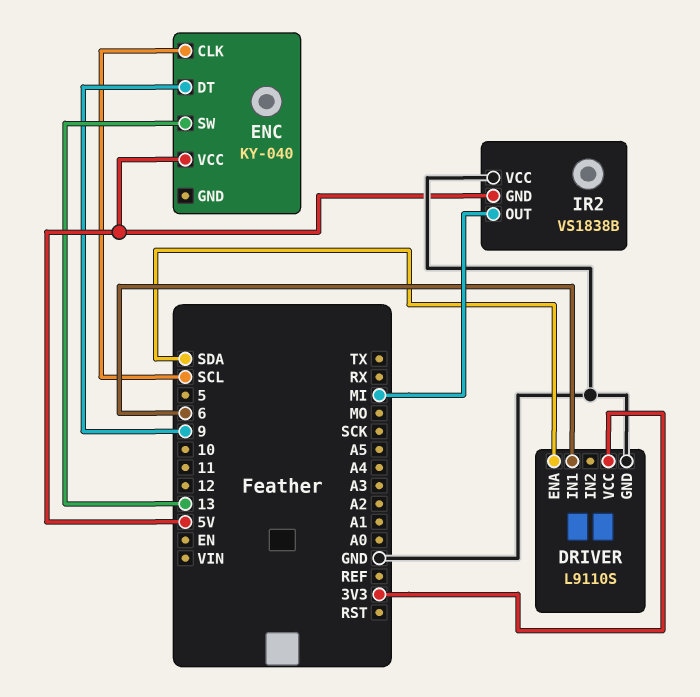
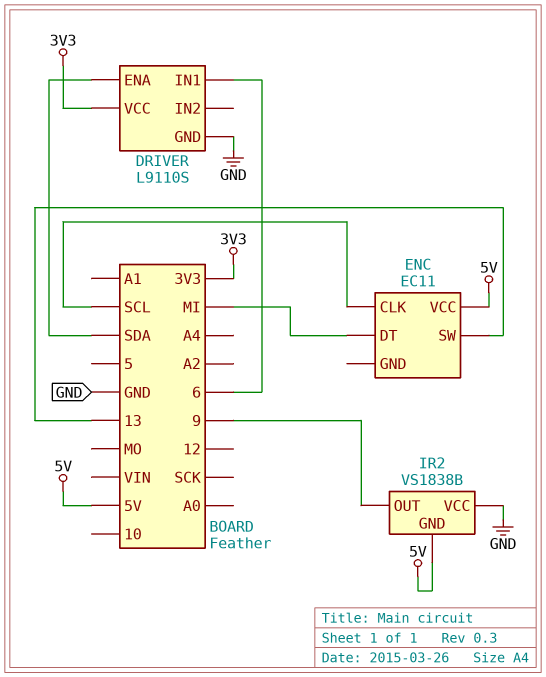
ENC: KY-040 -> EC11
ENC pin DT: 9 -> MI
IR2 pin OUT: MI -> 9

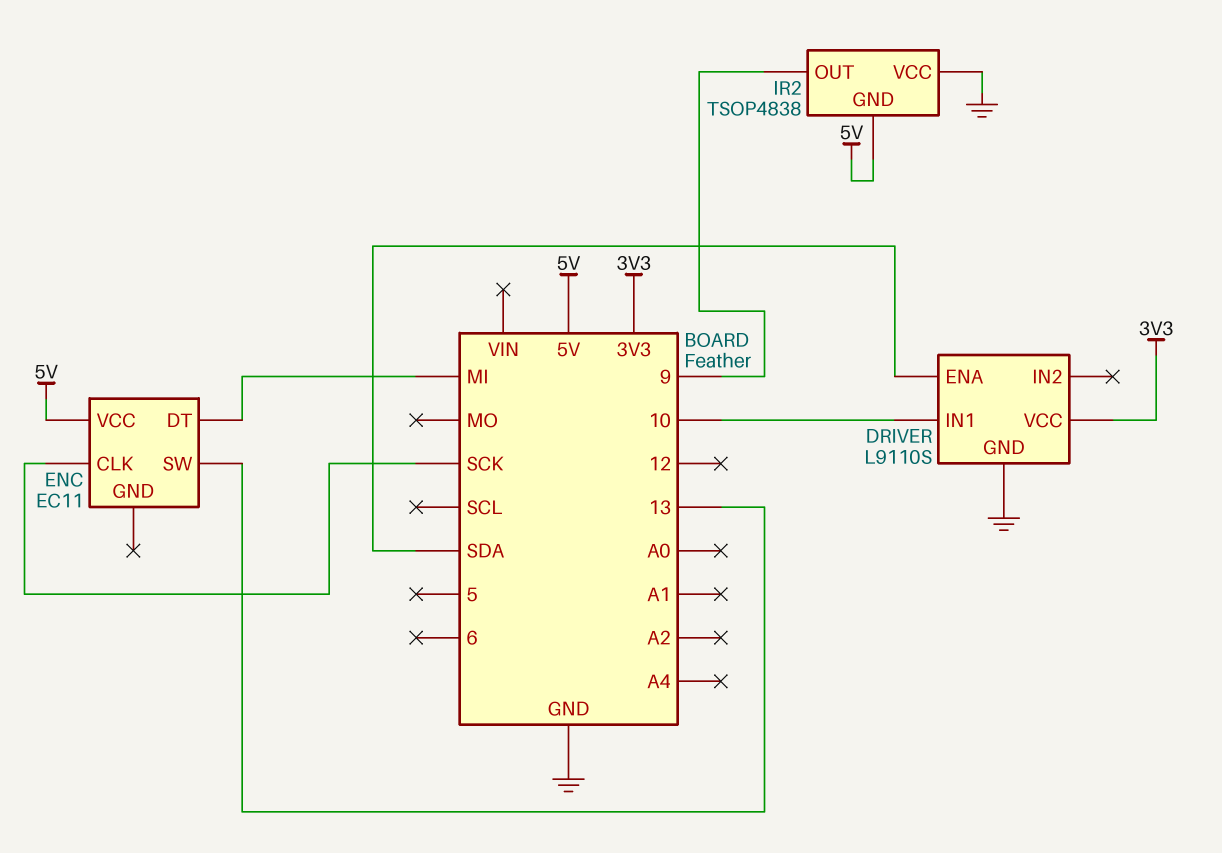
DRIVER pin IN1: 6 -> 10
ENC pin CLK: SCL -> SCK
IR2: VS1838B -> TSOP4838

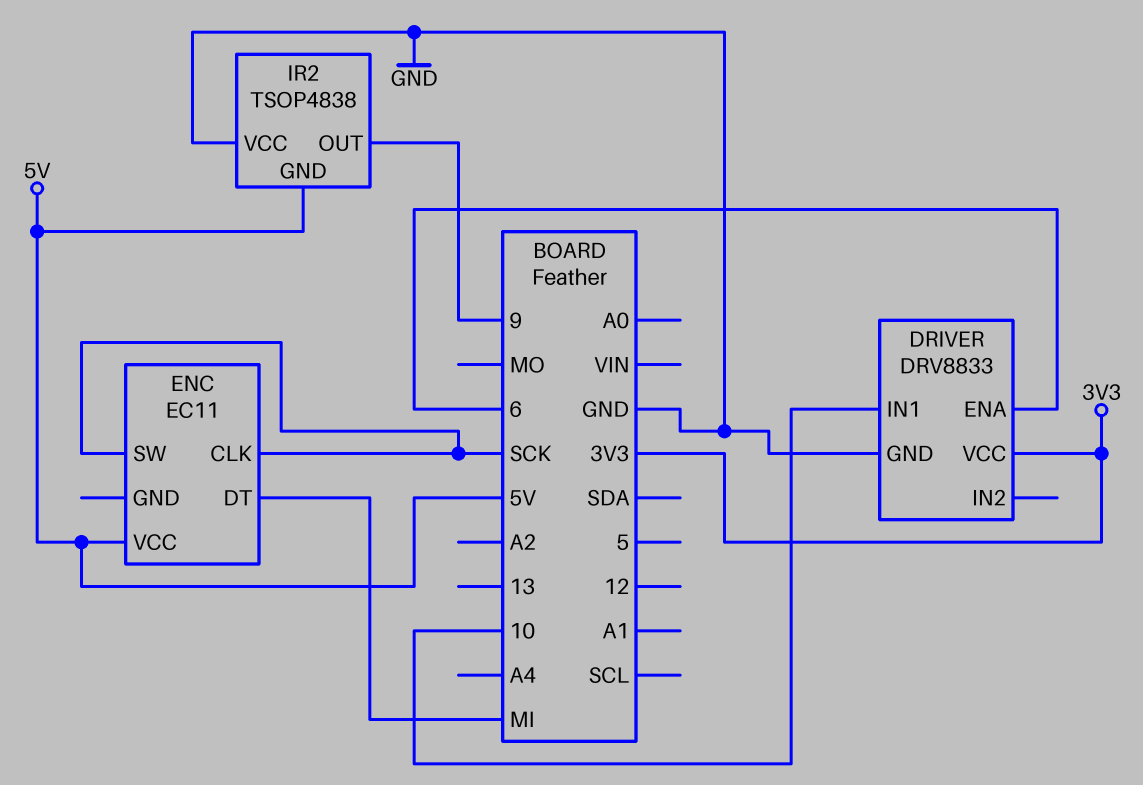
DRIVER: L9110S -> DRV8833
DRIVER pin ENA: SDA -> 6
ENC pin SW: 13 -> SCK

